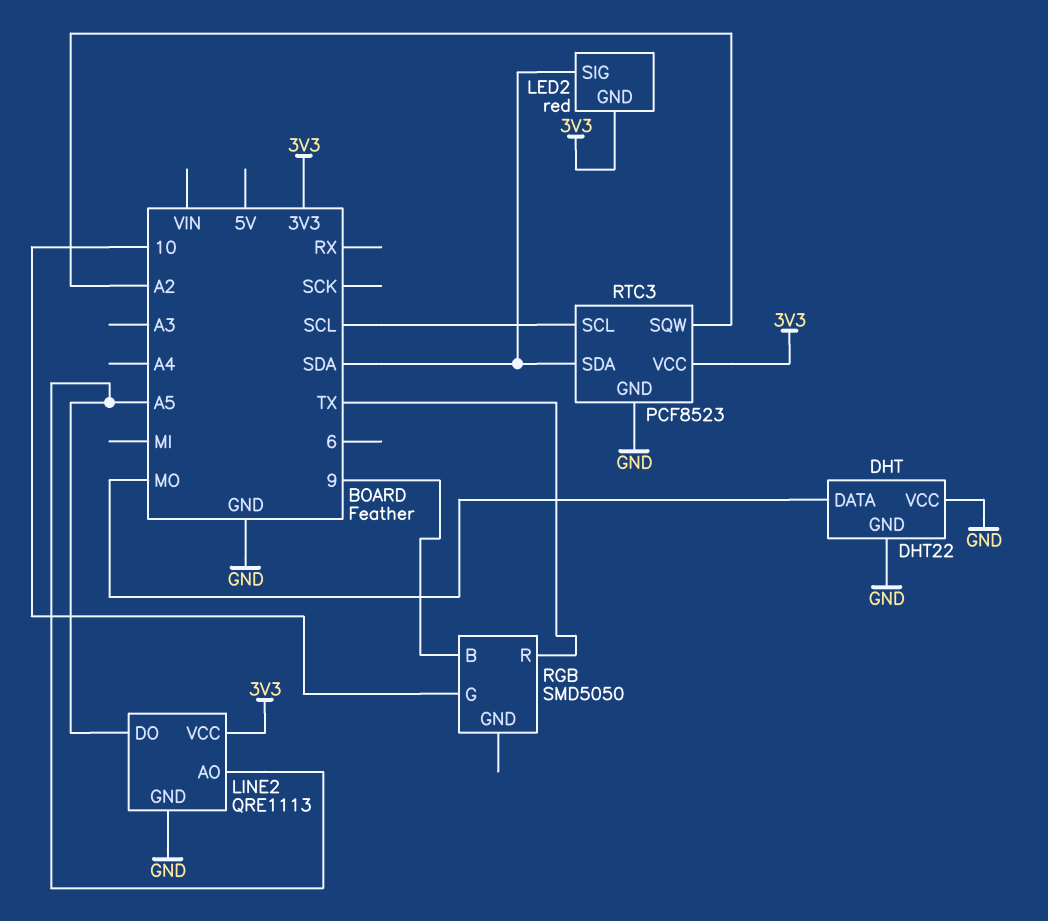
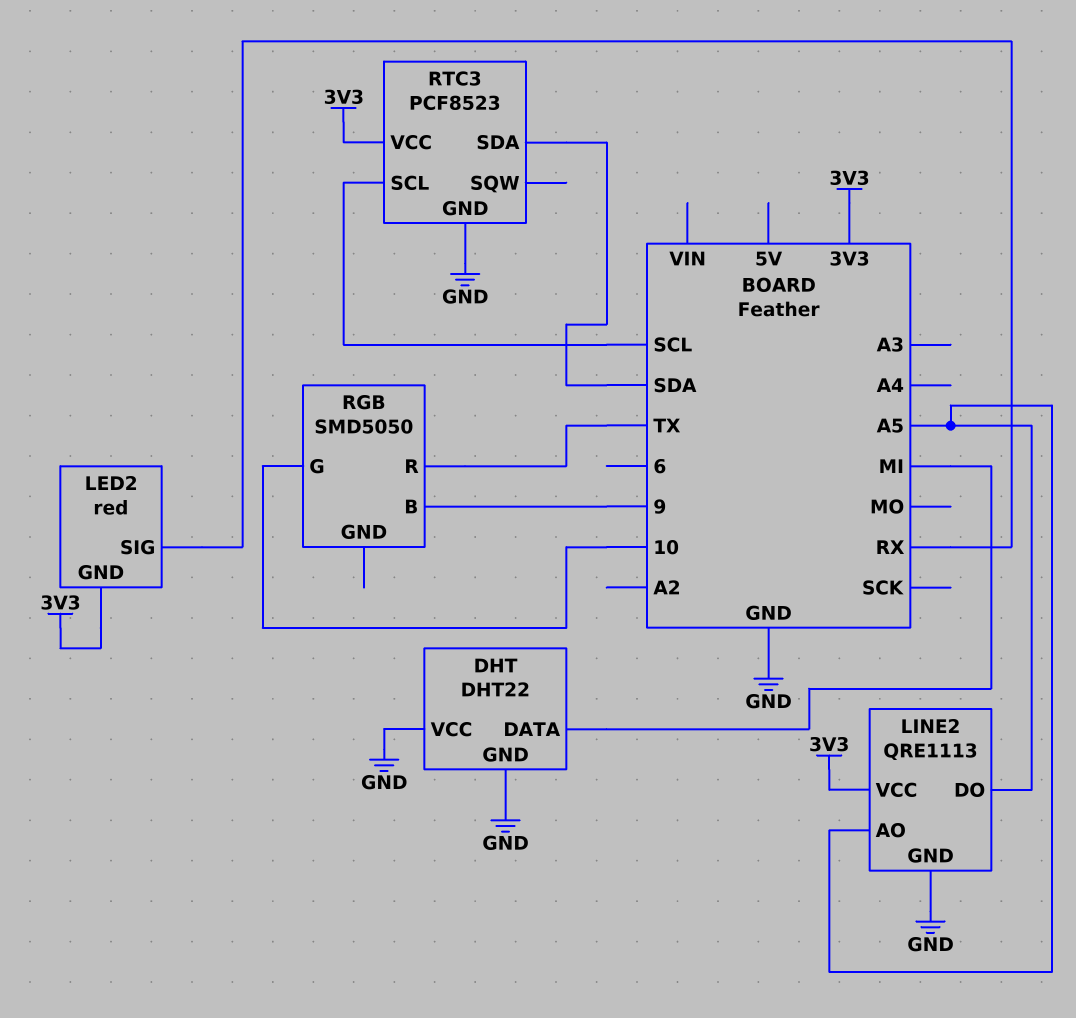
DHT pin DATA: MO -> MI
LED2 pin SIG: SDA -> RX
RTC3 pin SQW: A2 -> none

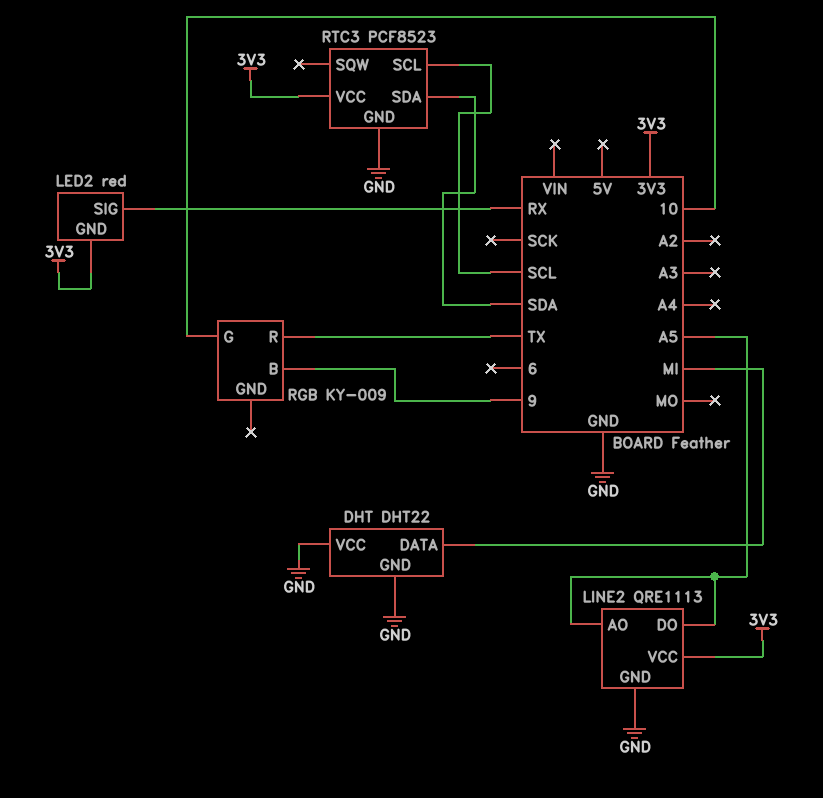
RGB: SMD5050 -> KY-009

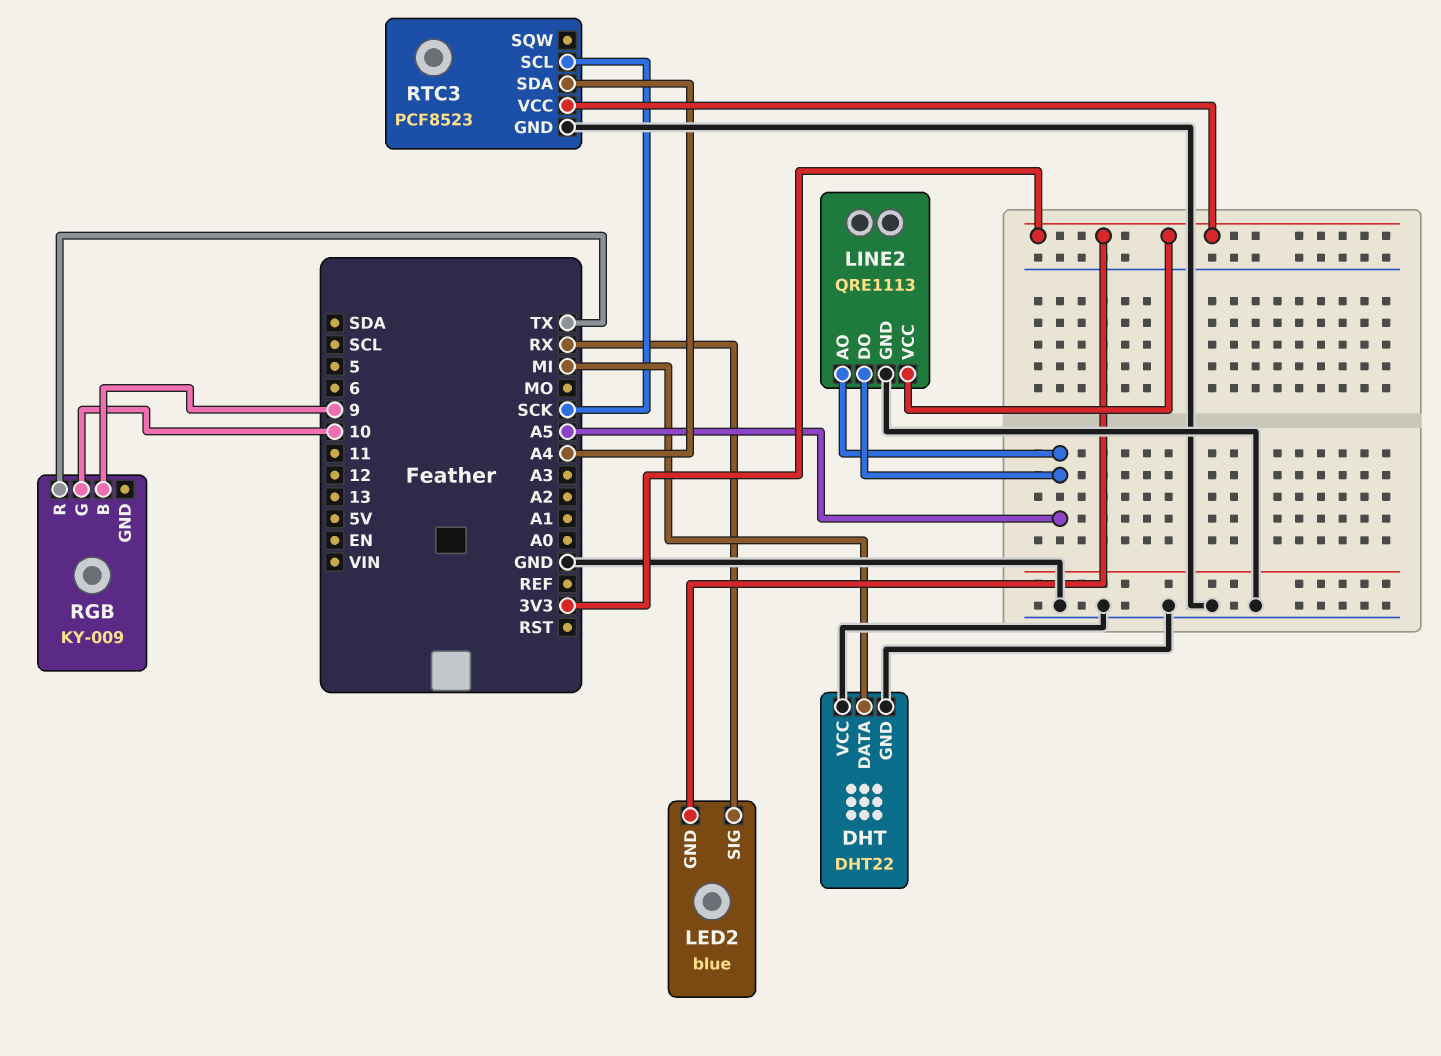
LED2: red -> blue
RTC3 pin SCL: SCL -> SCK
RTC3 pin SDA: SDA -> A4

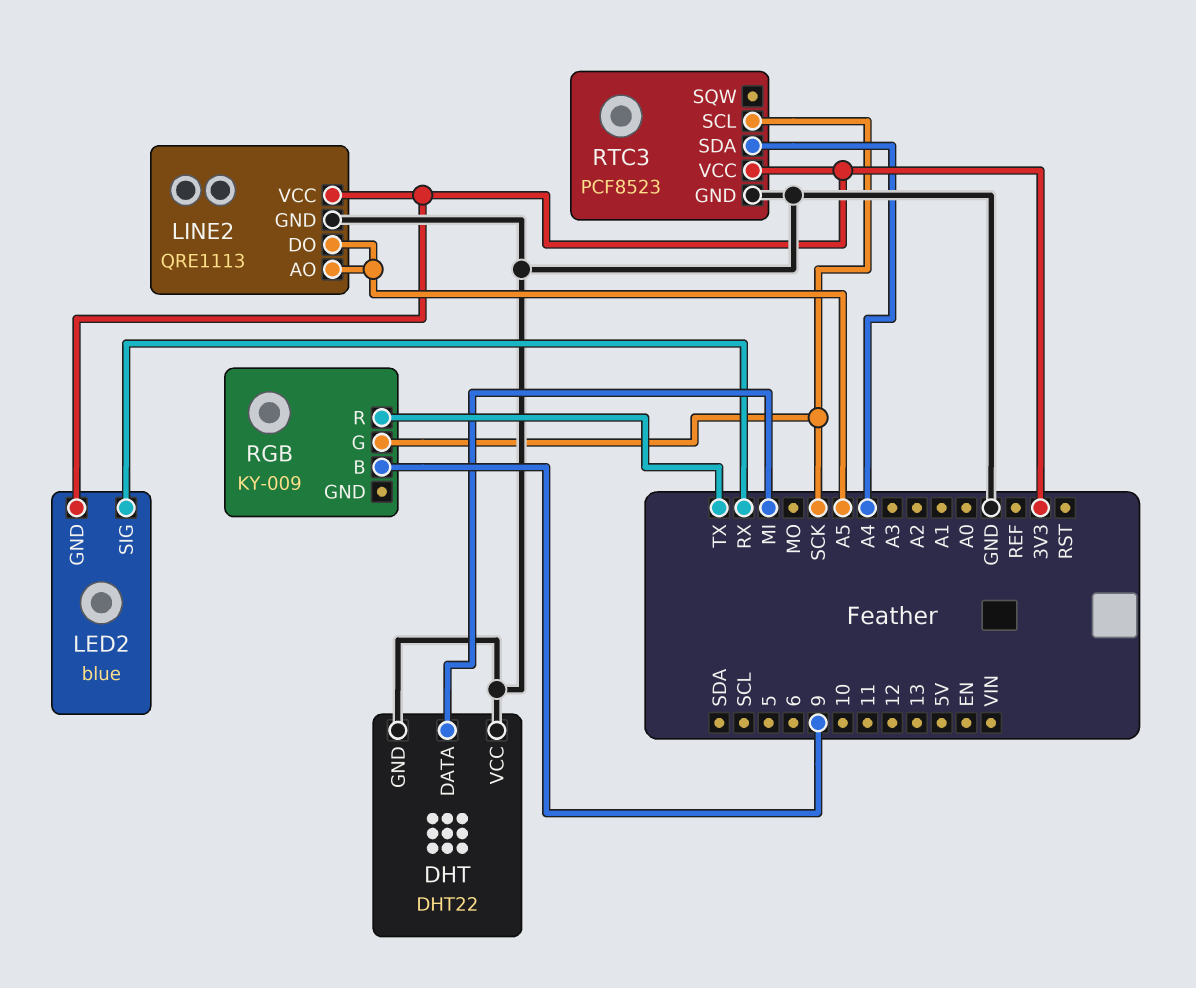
RGB pin G: 10 -> SCK

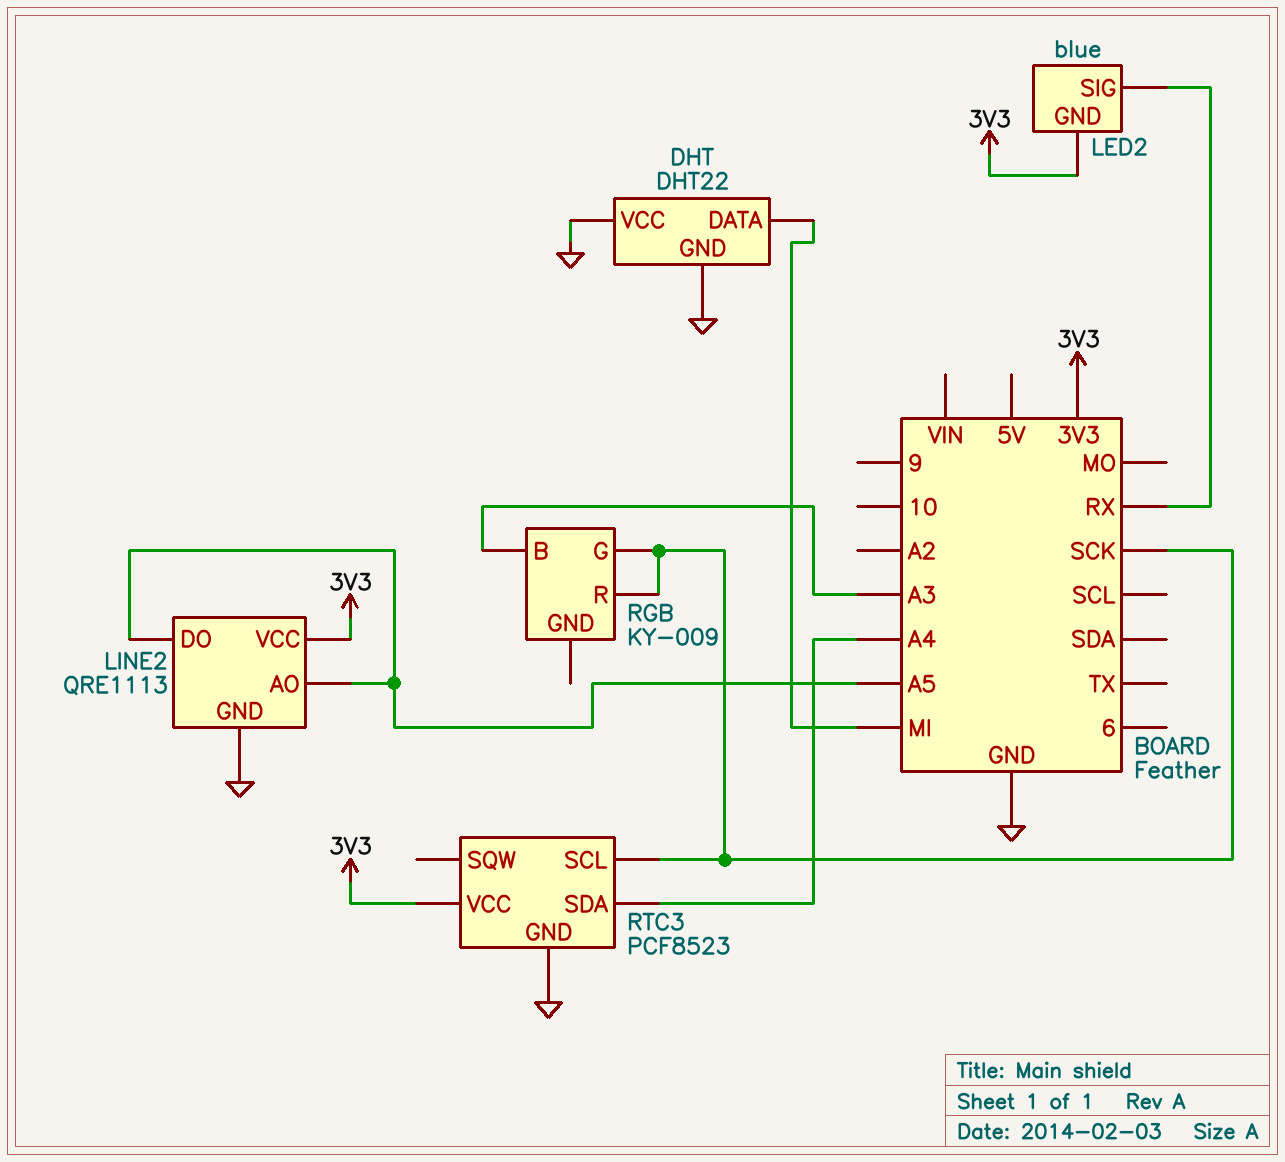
RGB pin B: 9 -> A3
RGB pin R: TX -> SCK

